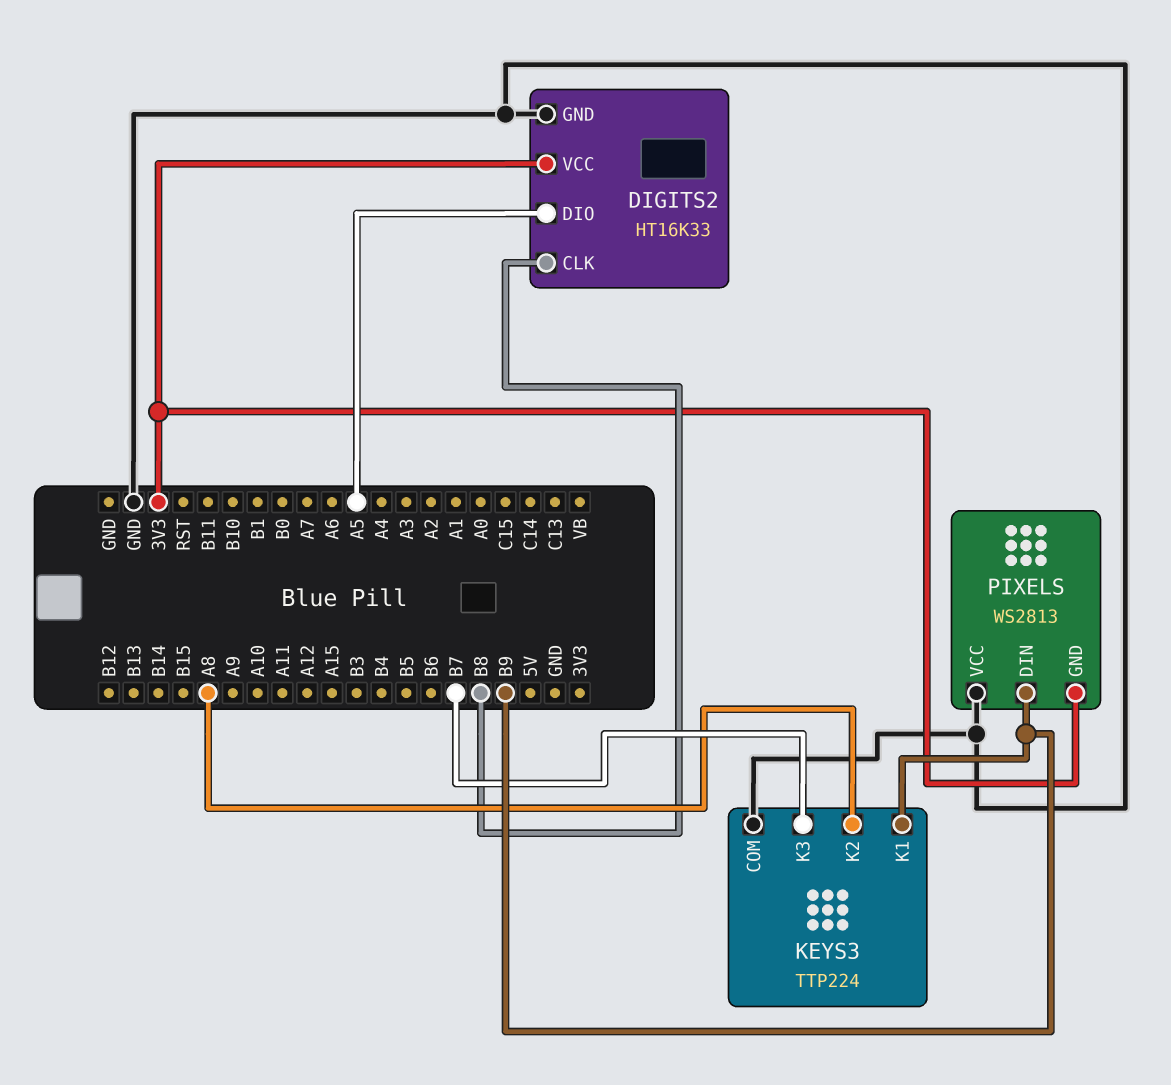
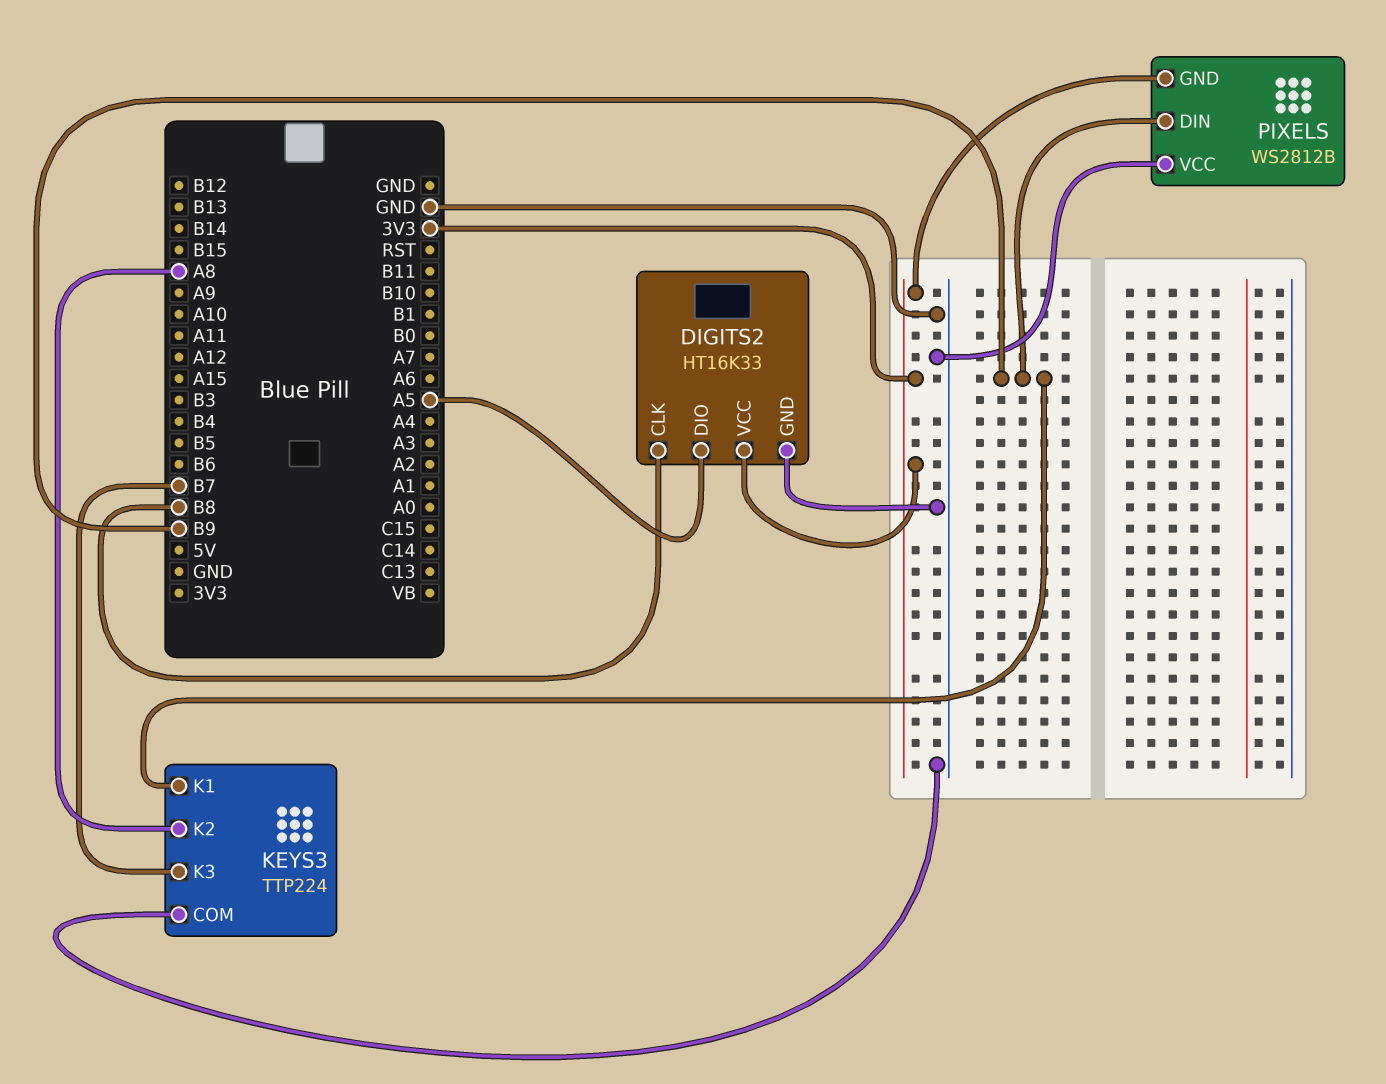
PIXELS: WS2813 -> WS2812B

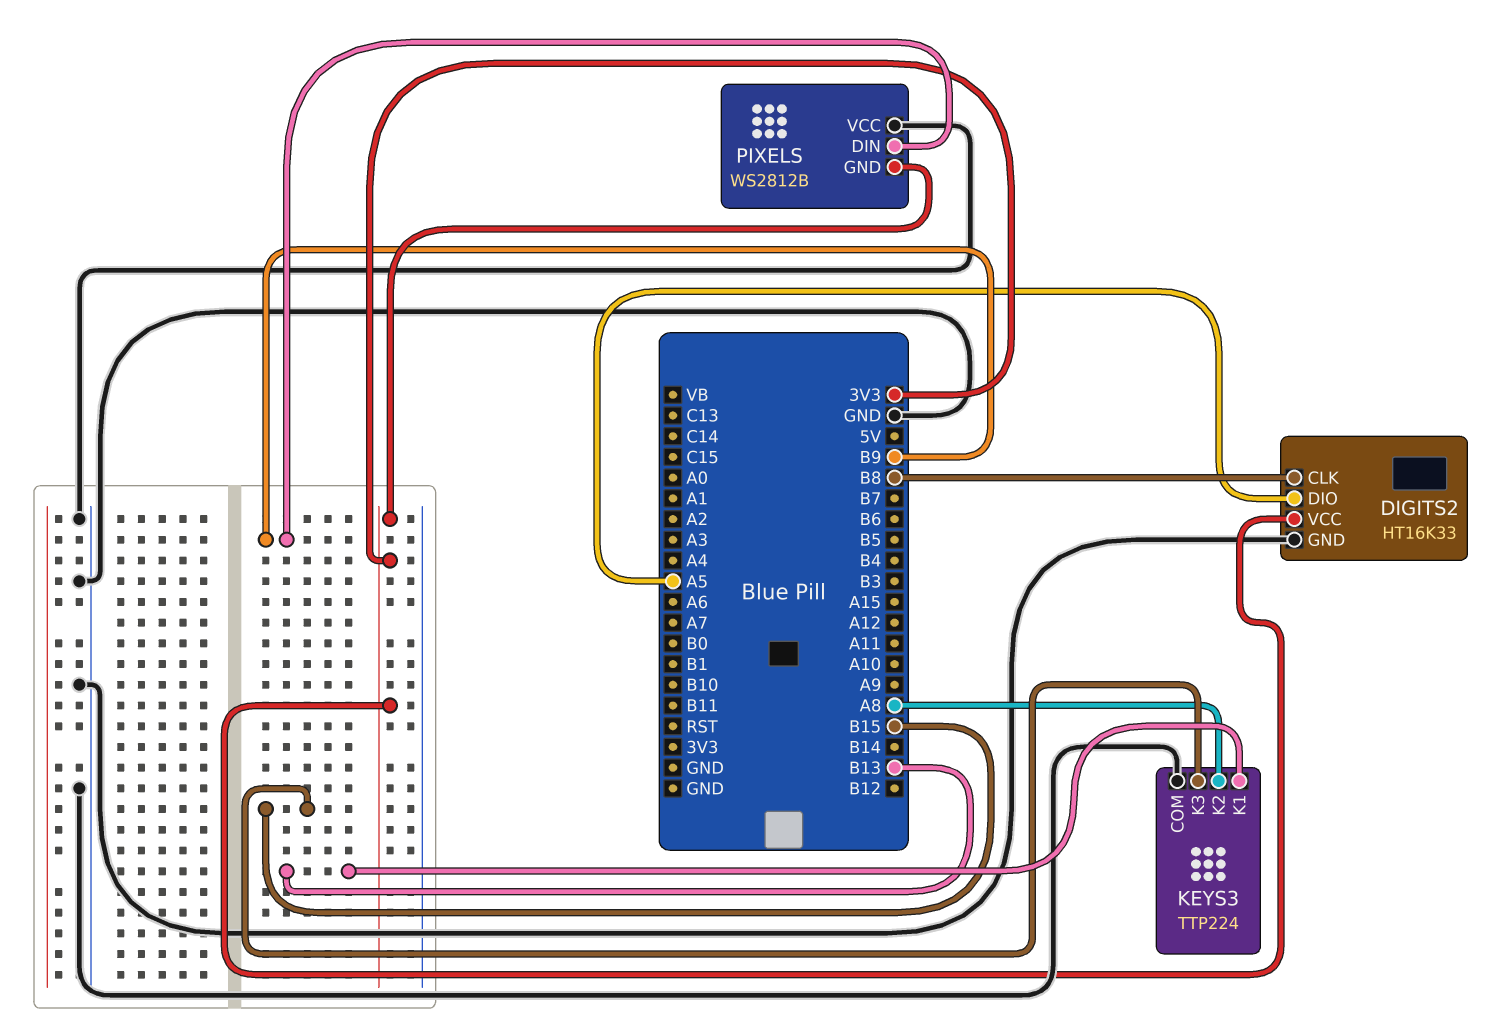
KEYS3 pin K1: B9 -> B13
KEYS3 pin K3: B7 -> B15

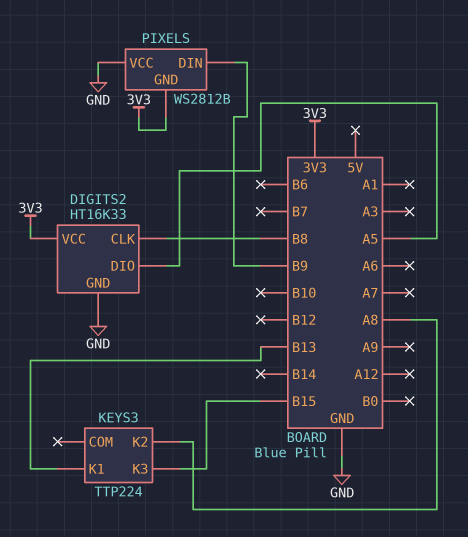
KEYS3 pin COM: GND -> none

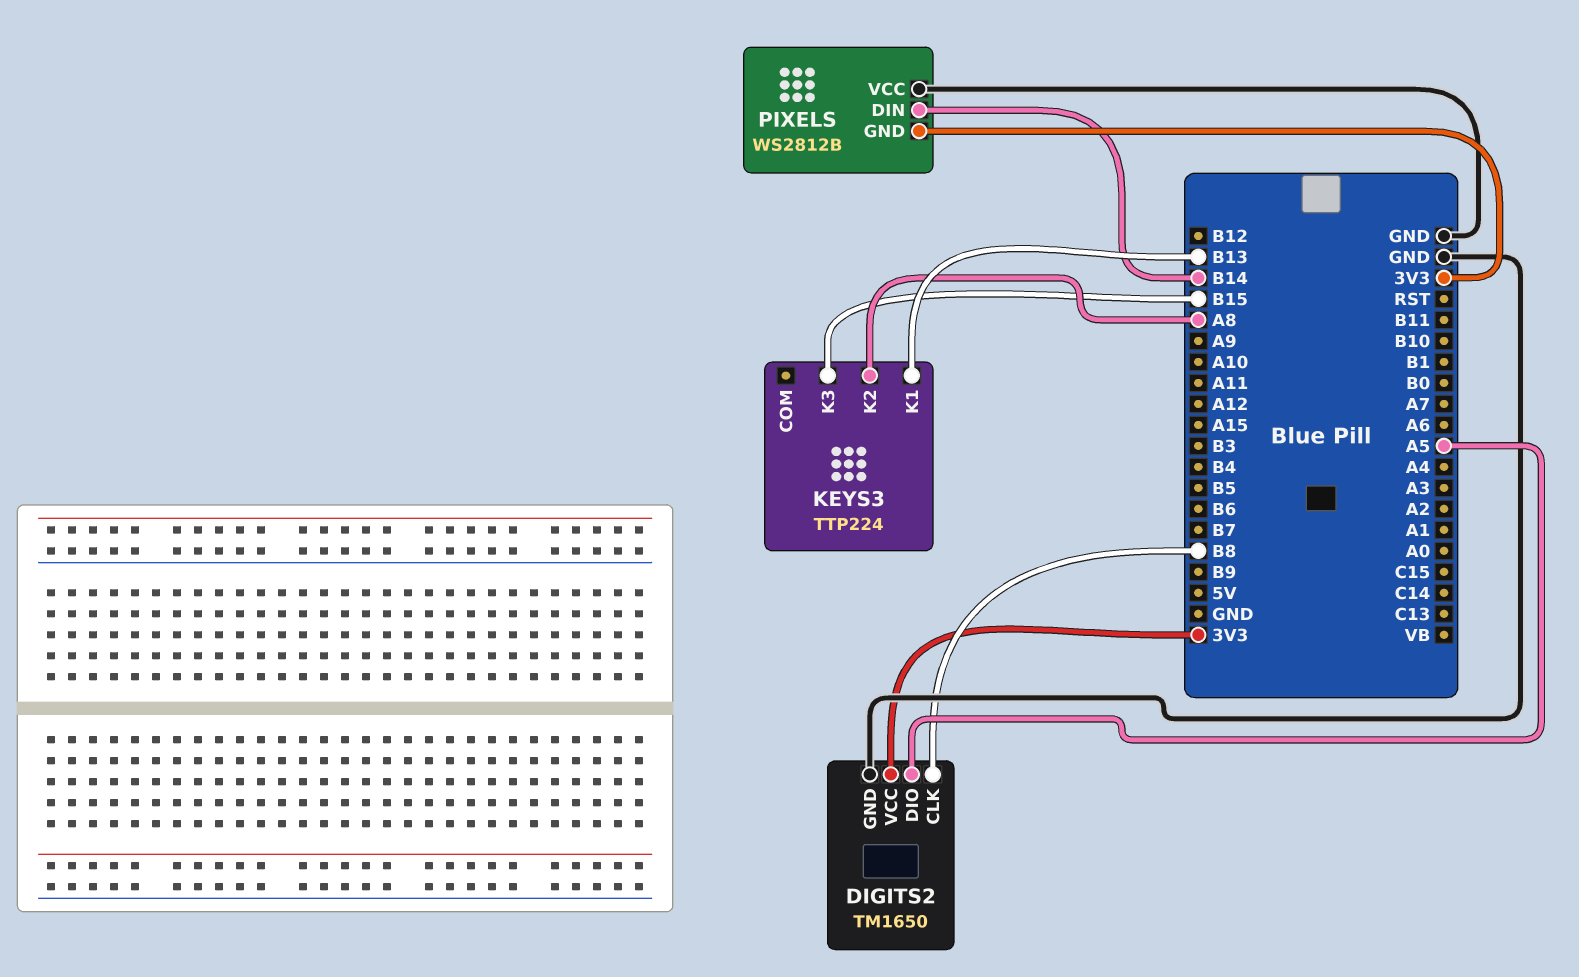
DIGITS2: HT16K33 -> TM1650
PIXELS pin DIN: B9 -> B14

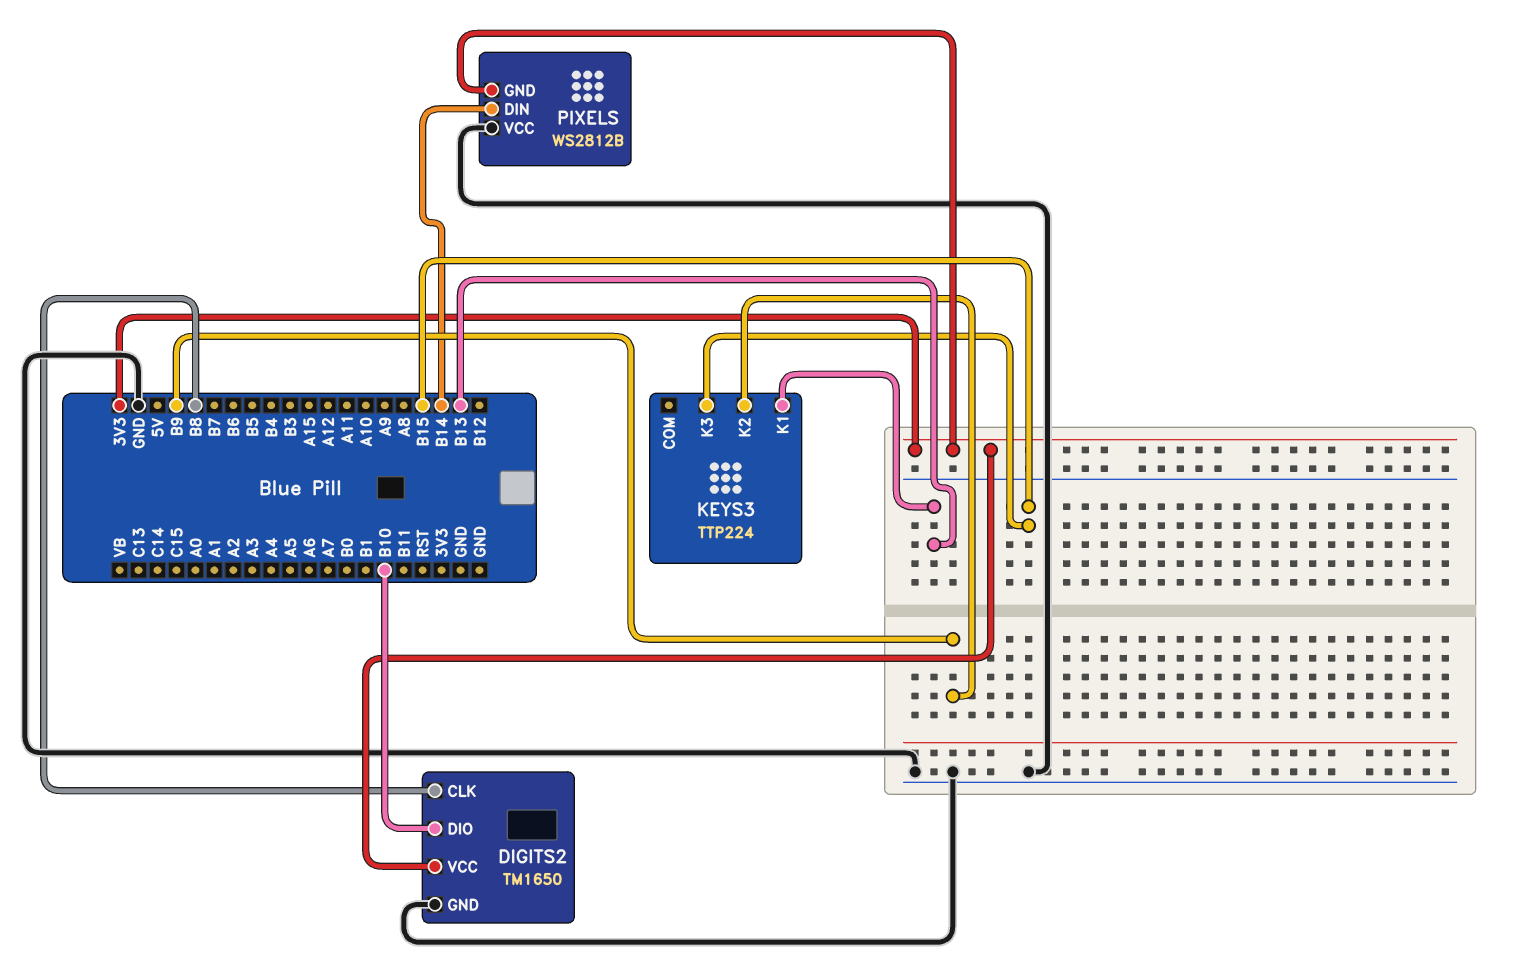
DIGITS2 pin DIO: A5 -> B10
KEYS3 pin K2: A8 -> B9

